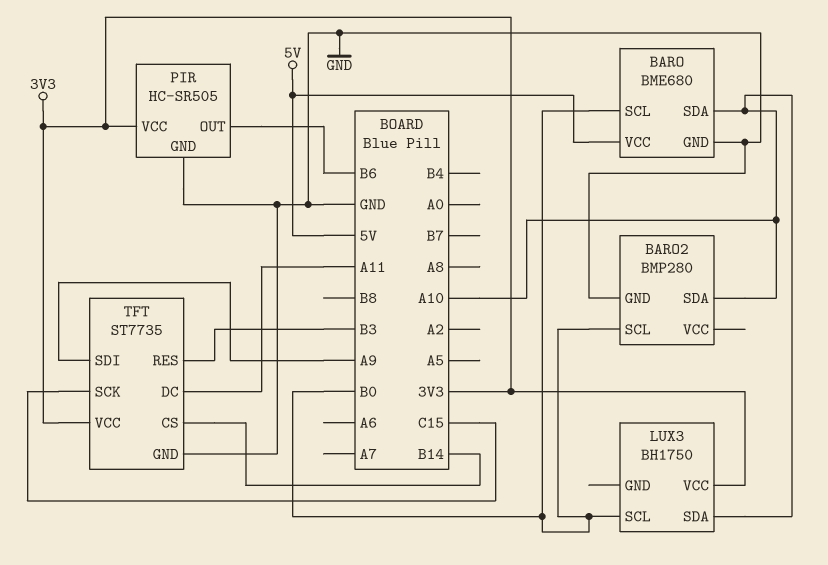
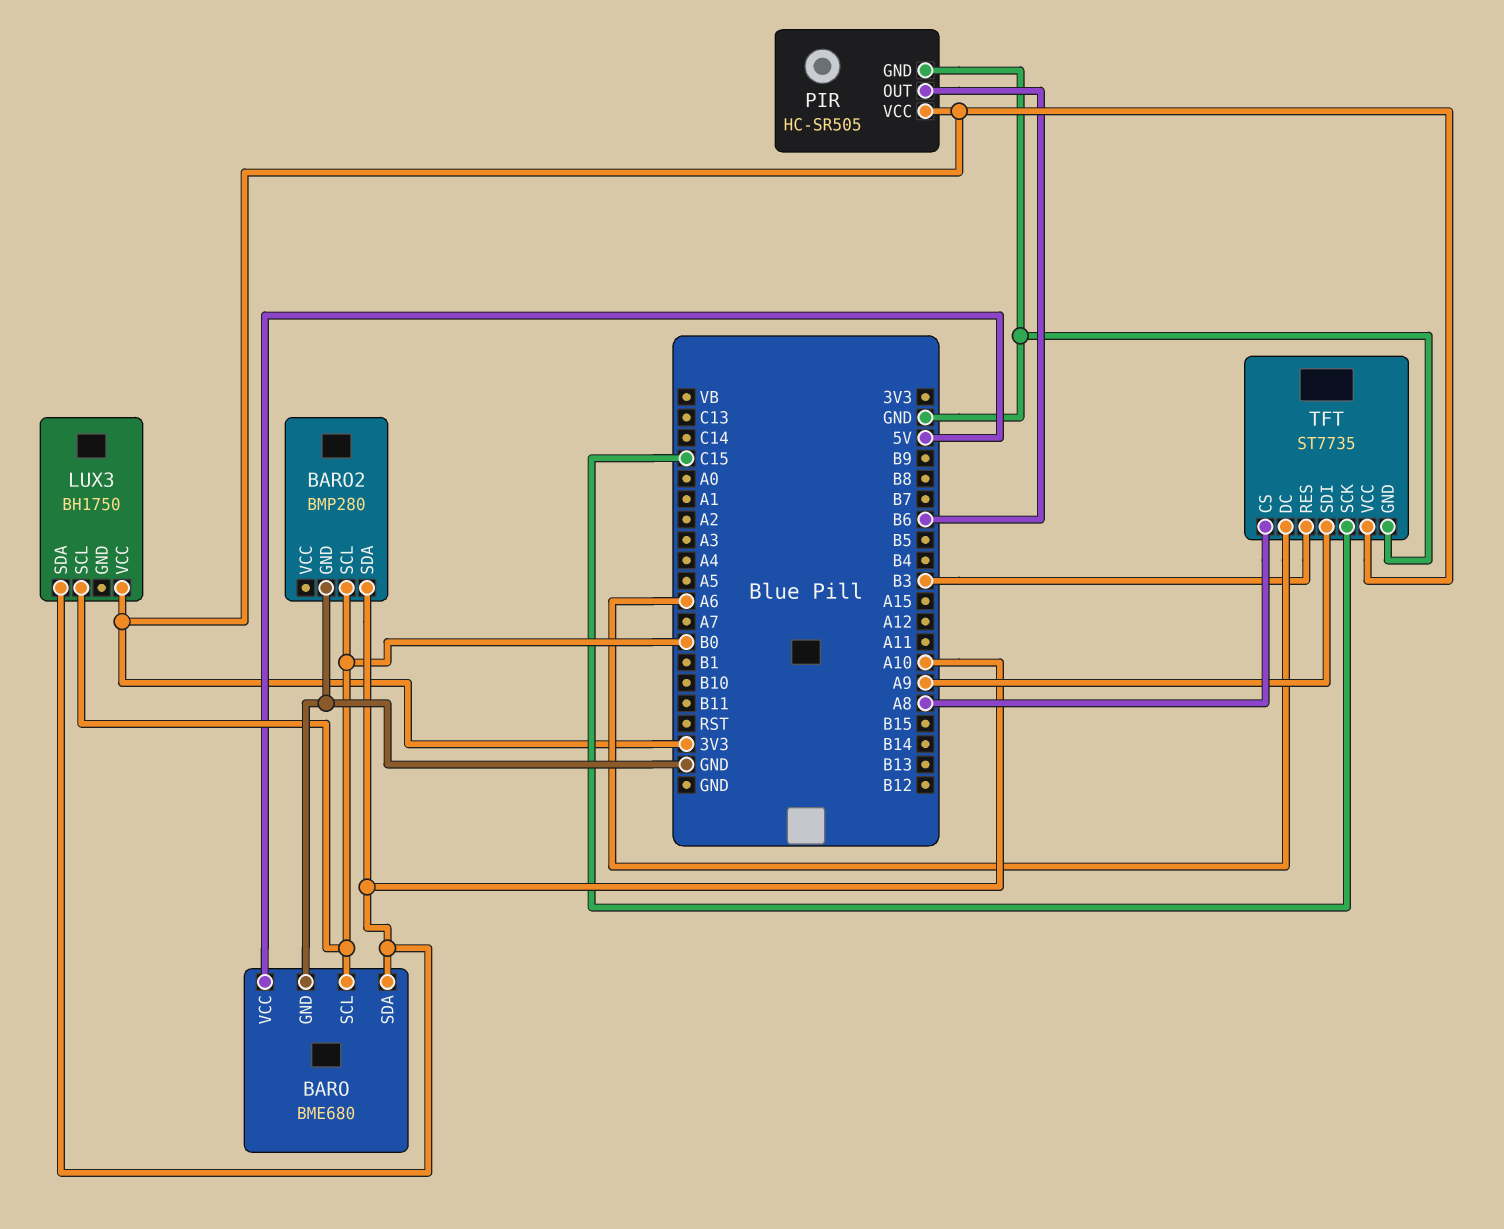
TFT pin CS: B14 -> A8
TFT pin DC: A11 -> A6

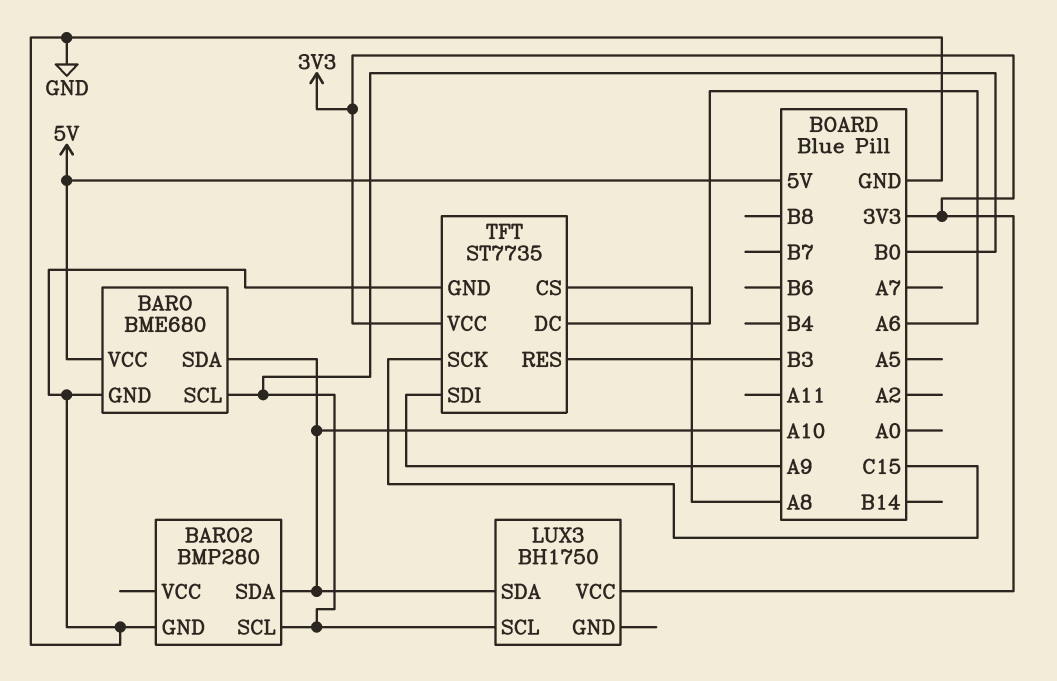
PIR: HC-SR505 -> none
PIR pin GND: GND -> none
PIR pin OUT: B6 -> none
PIR pin VCC: 3V3 -> none

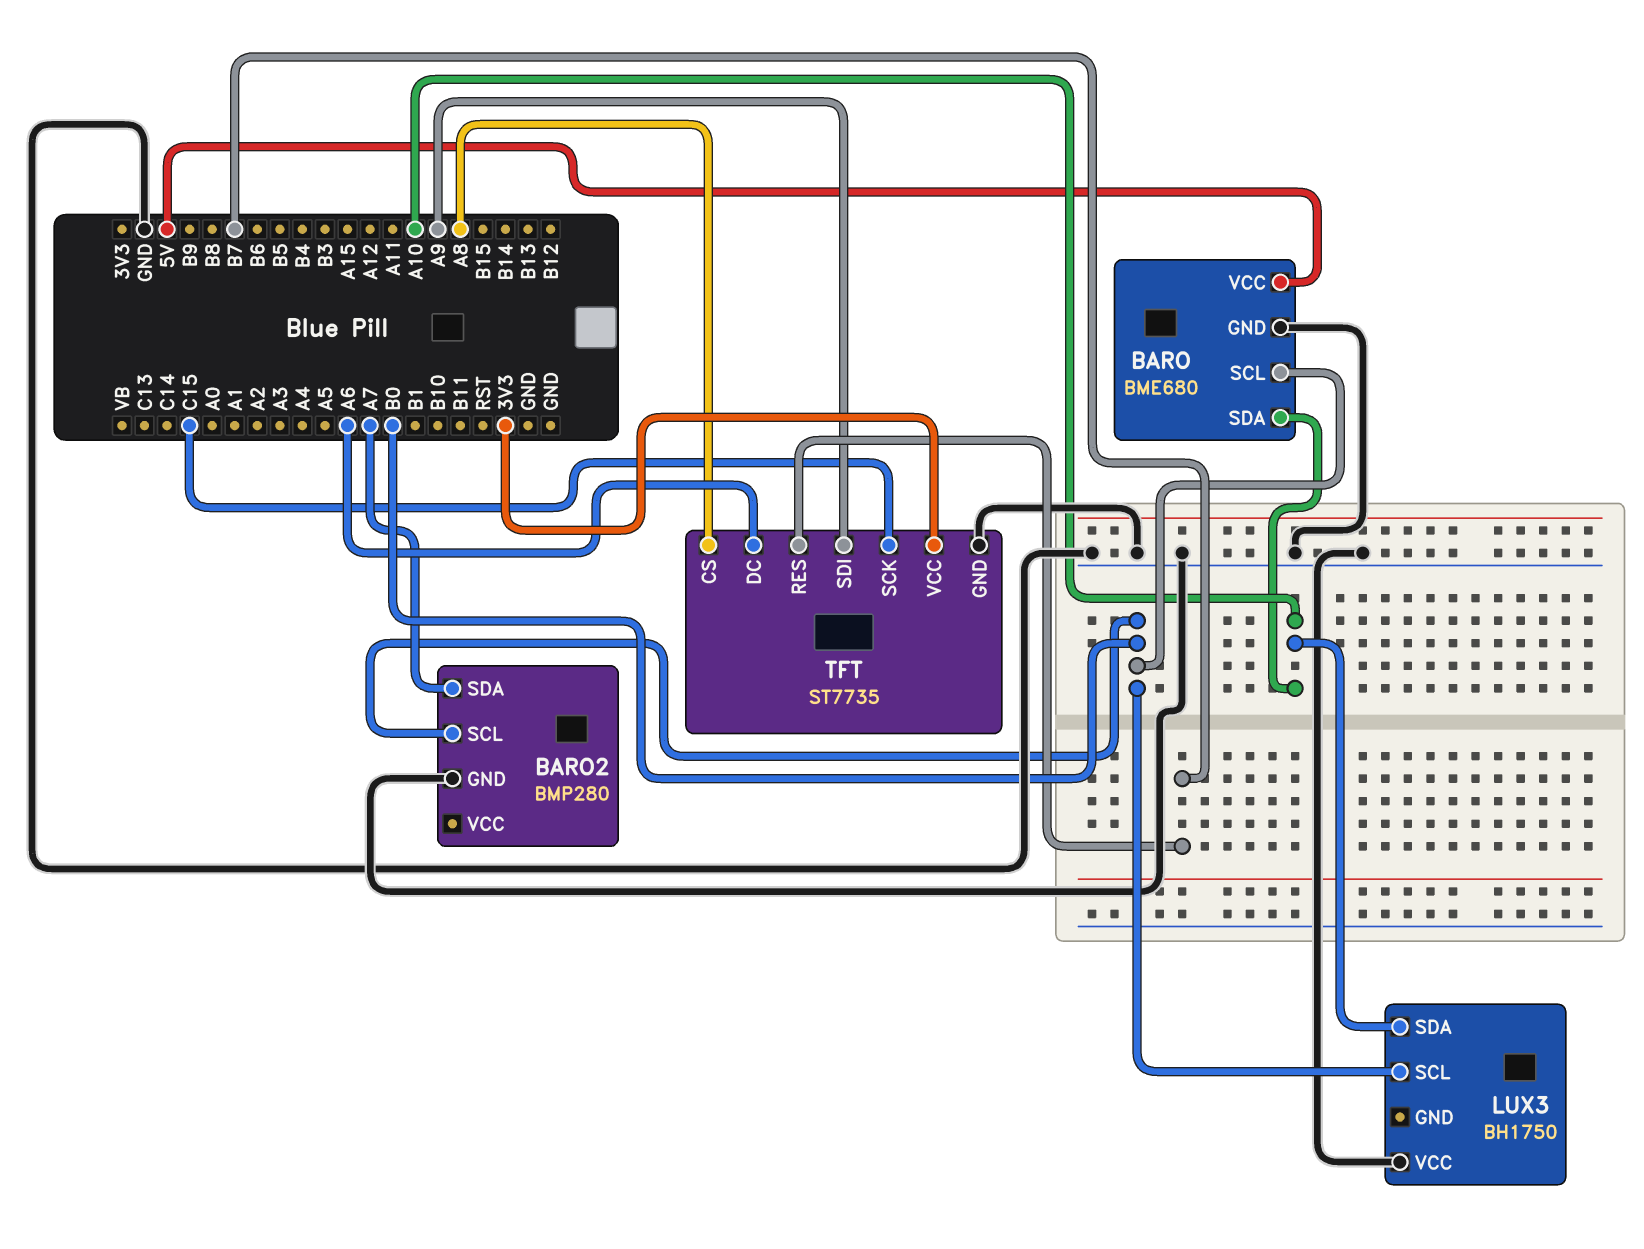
BARO2 pin SDA: A10 -> A7
LUX3 pin VCC: 3V3 -> GND
TFT pin RES: B3 -> B7

